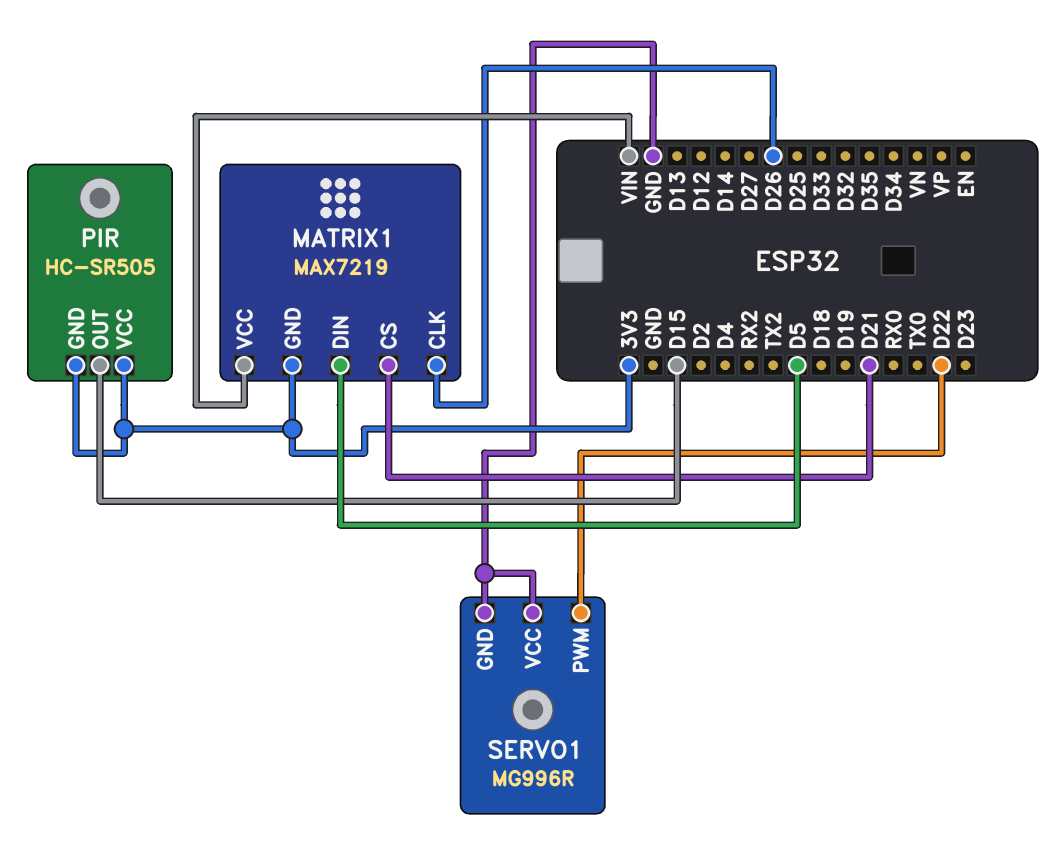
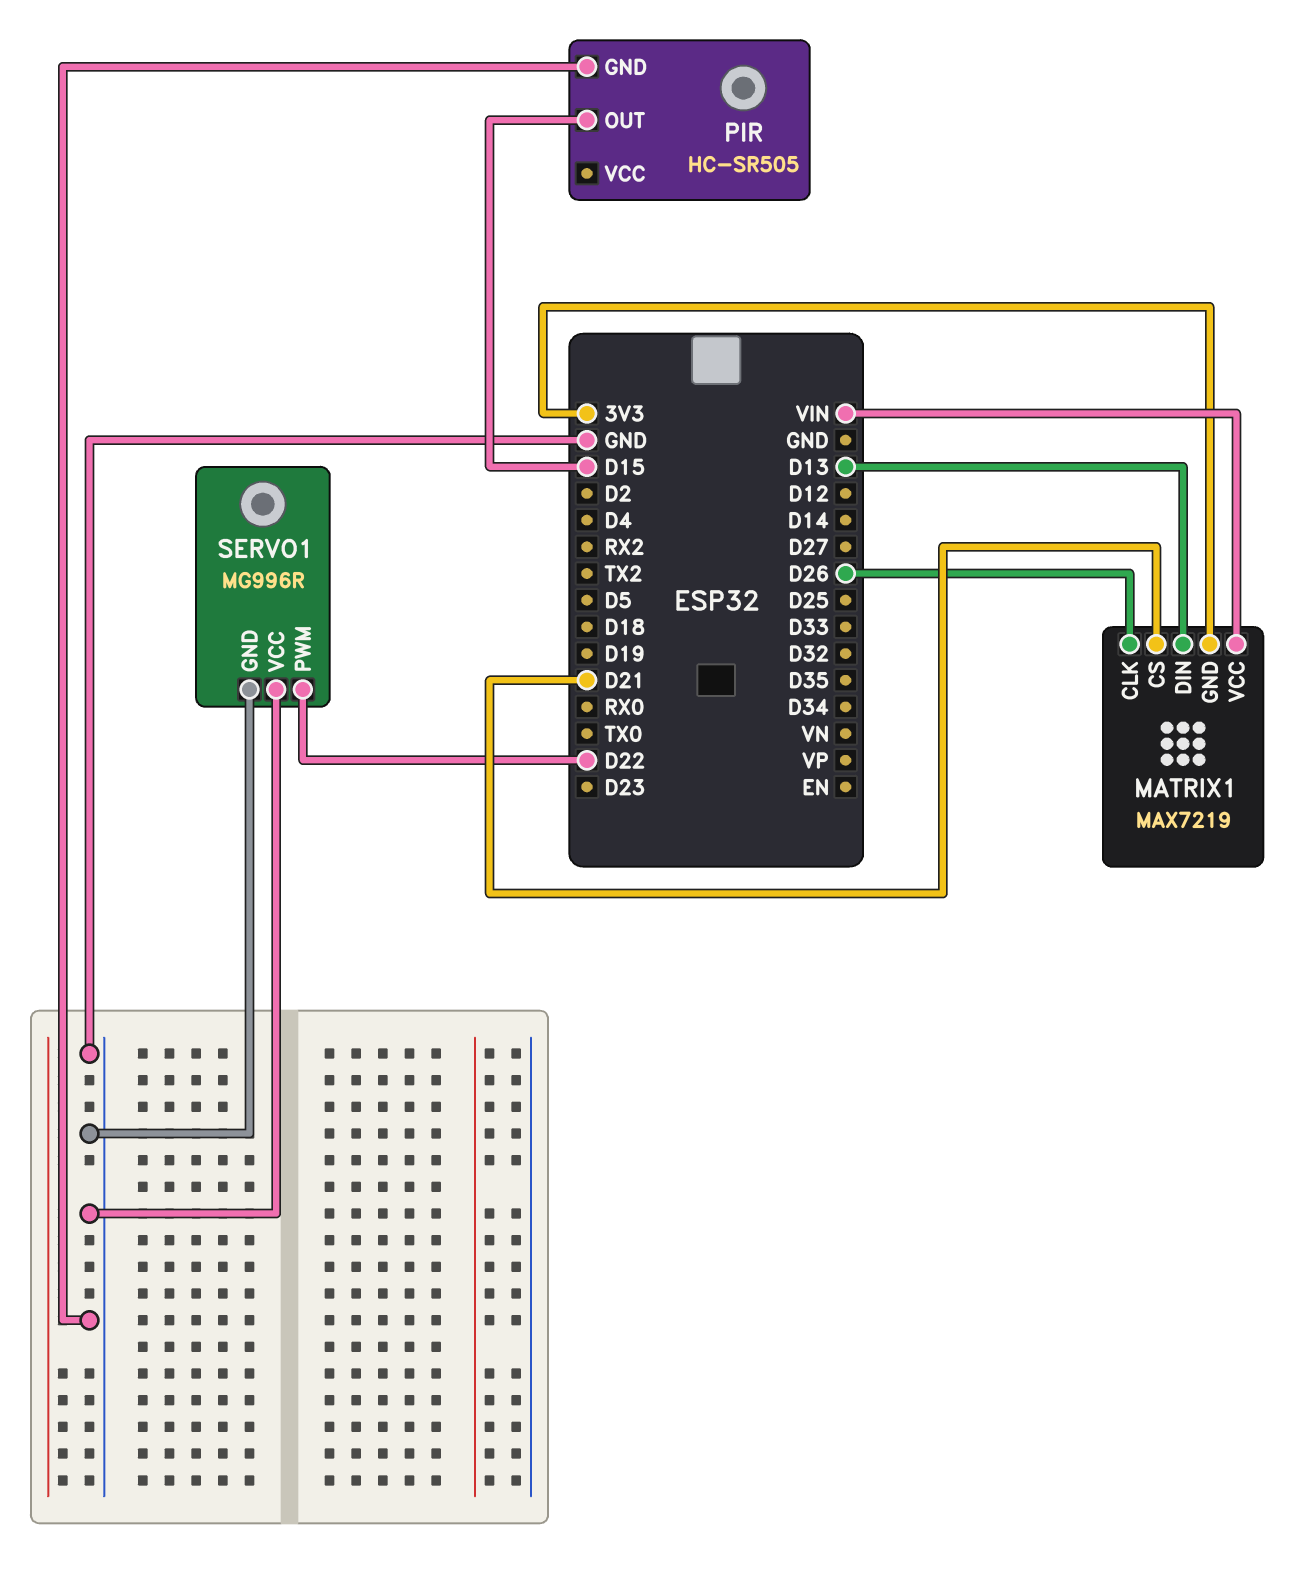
MATRIX1 pin DIN: D5 -> D13
PIR pin GND: 3V3 -> GND
PIR pin VCC: 3V3 -> none

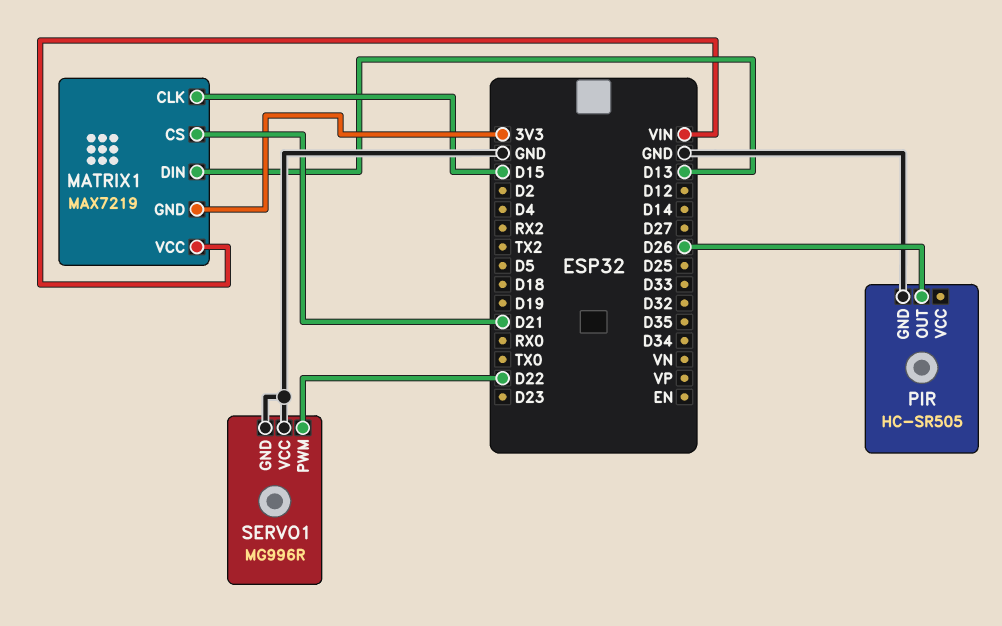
MATRIX1 pin CLK: D26 -> D15
PIR pin OUT: D15 -> D26

